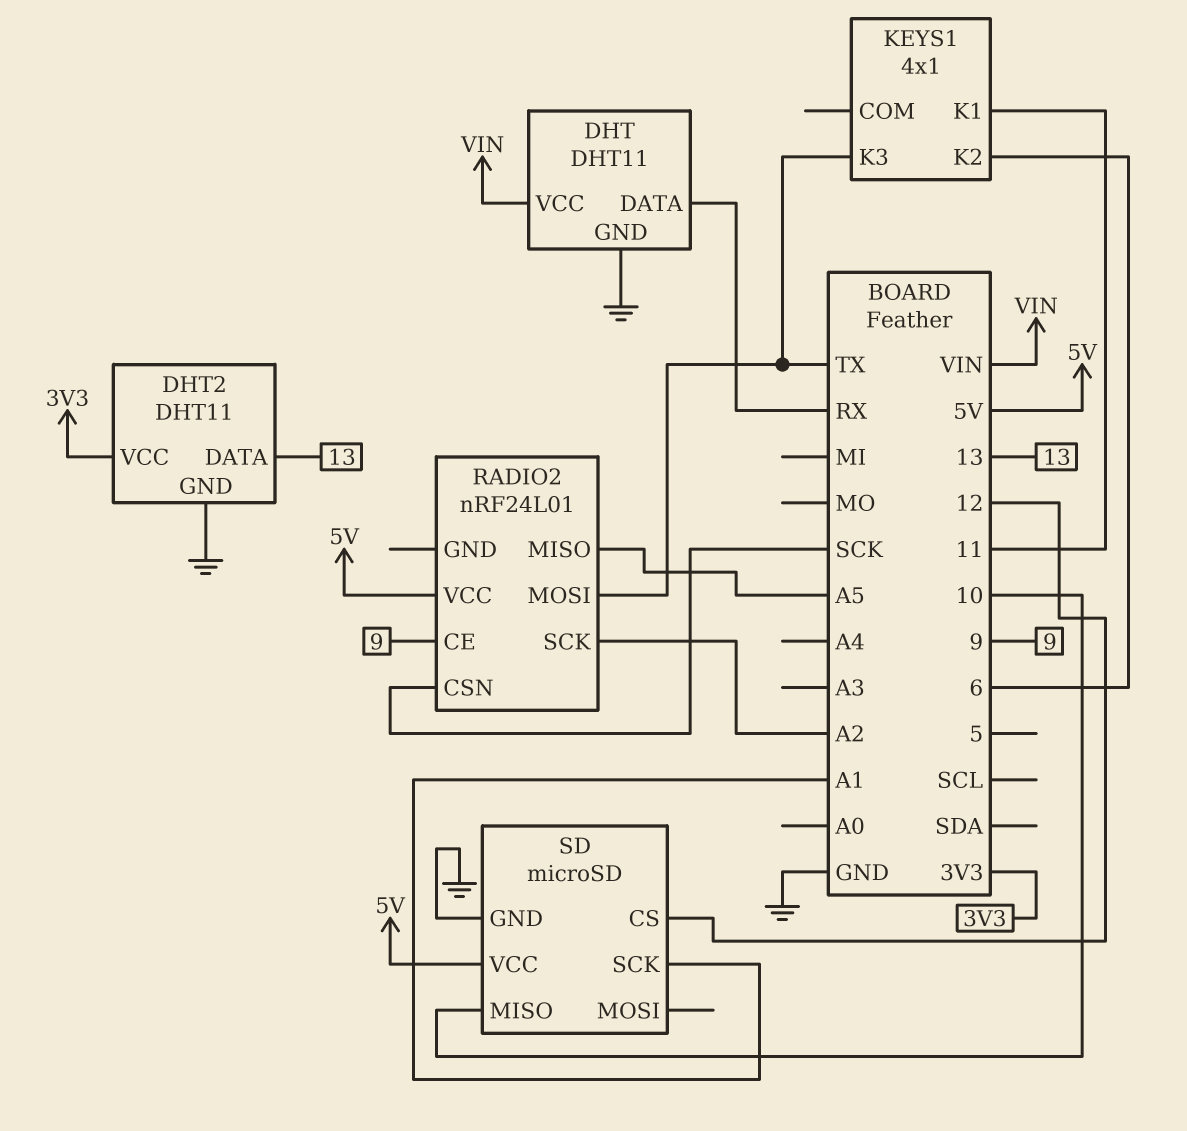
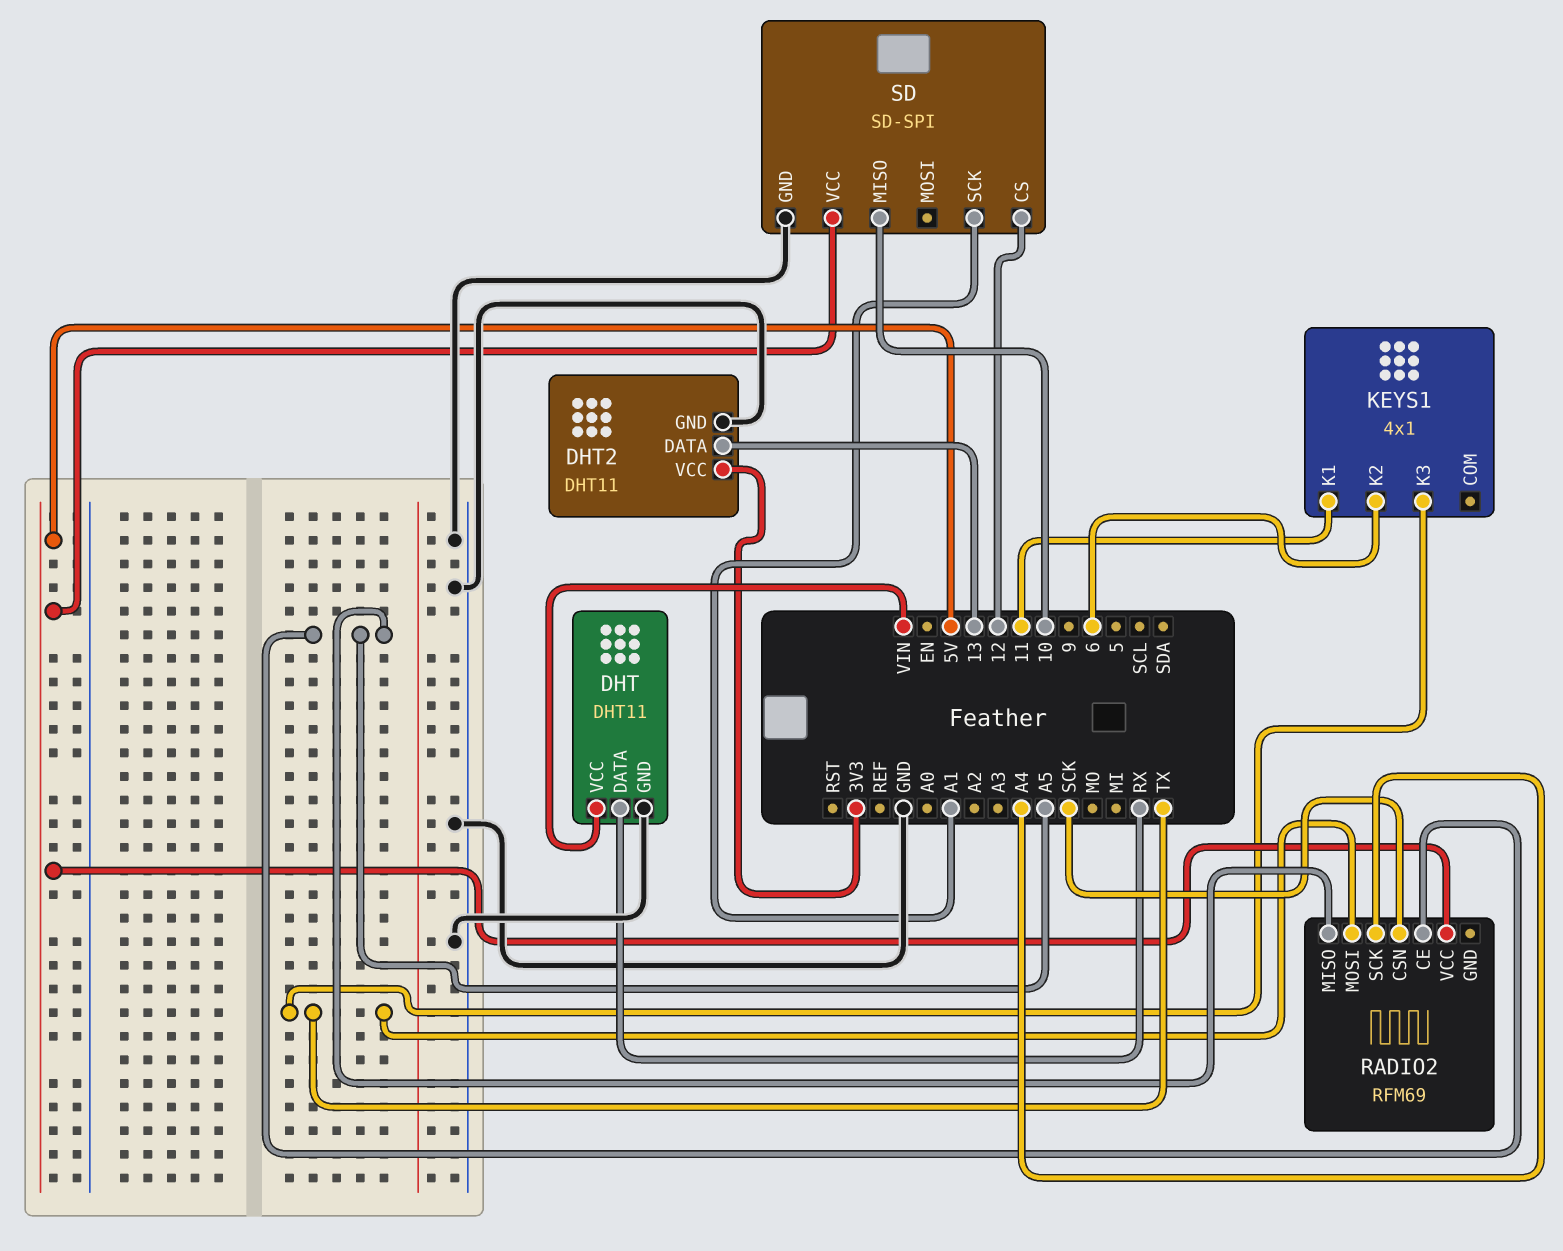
RADIO2: nRF24L01 -> RFM69
RADIO2 pin CE: 9 -> A5
RADIO2 pin SCK: A2 -> A4
SD: microSD -> SD-SPI

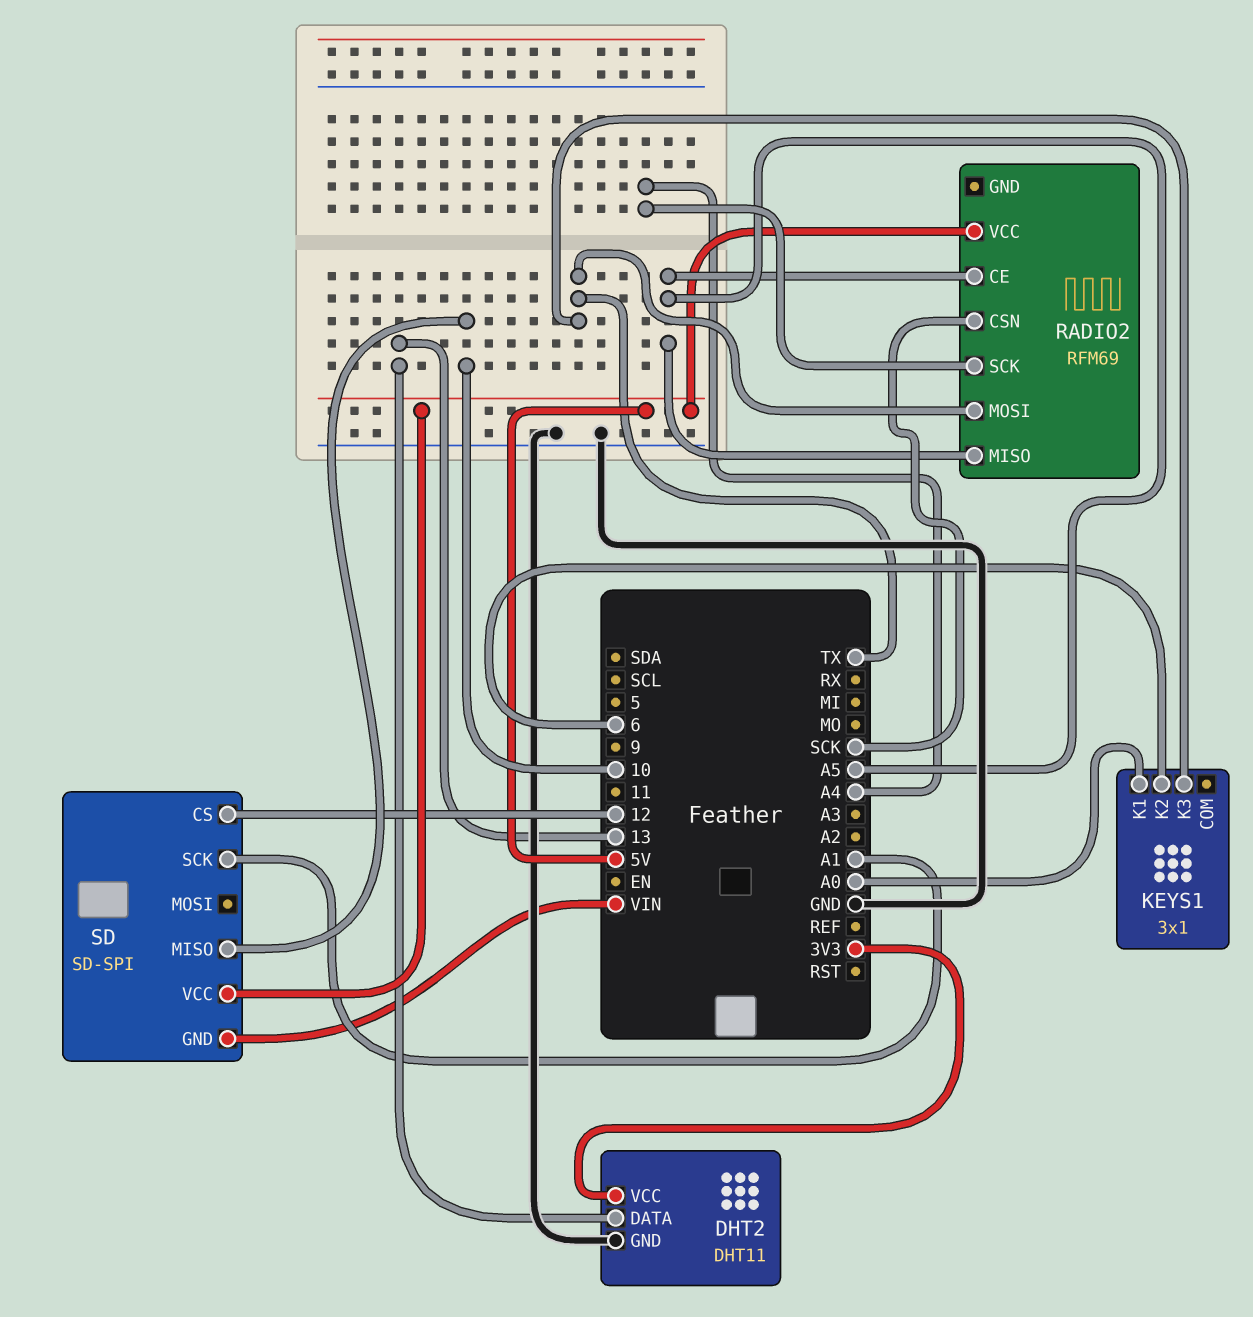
DHT: DHT11 -> none
DHT pin DATA: RX -> none
DHT pin GND: GND -> none
DHT pin VCC: VIN -> none
KEYS1: 4x1 -> 3x1
KEYS1 pin K1: 11 -> A0
SD pin GND: GND -> VIN

